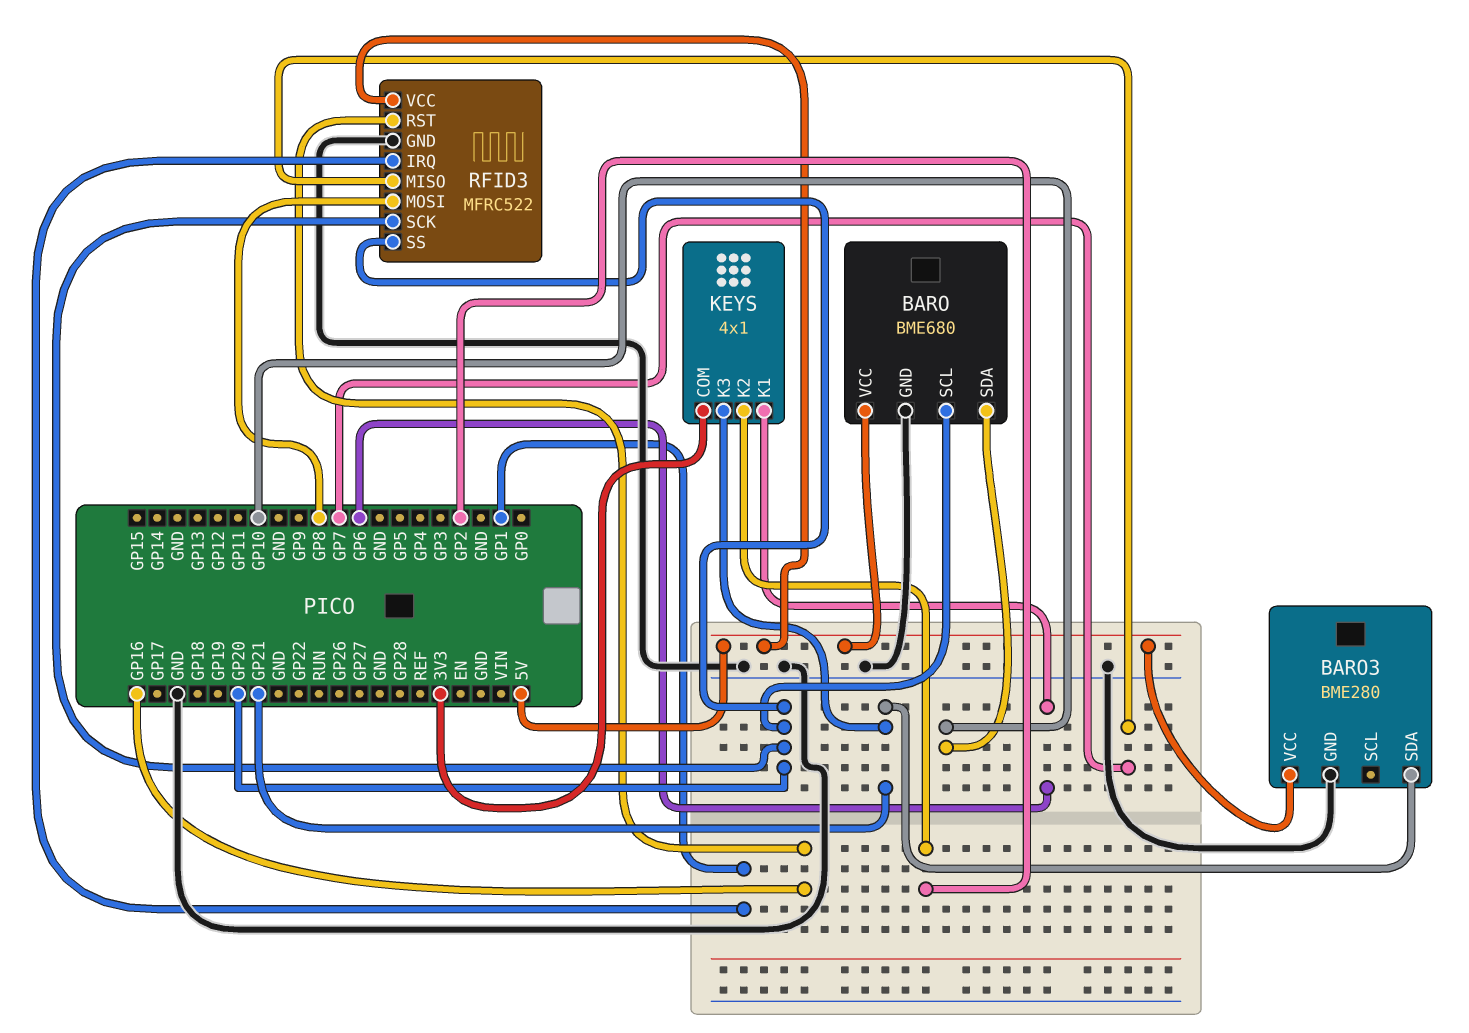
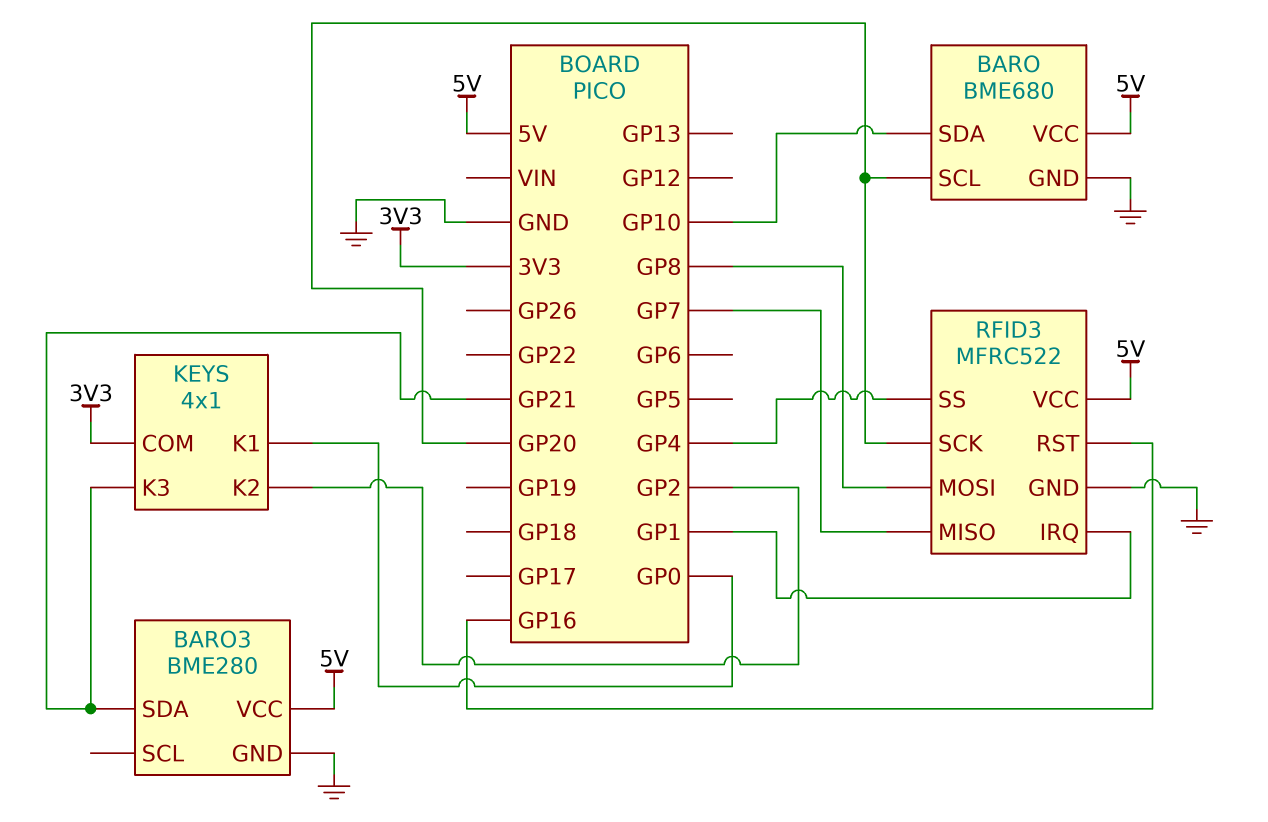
KEYS pin K1: GP6 -> GP0
RFID3 pin SS: GP20 -> GP4

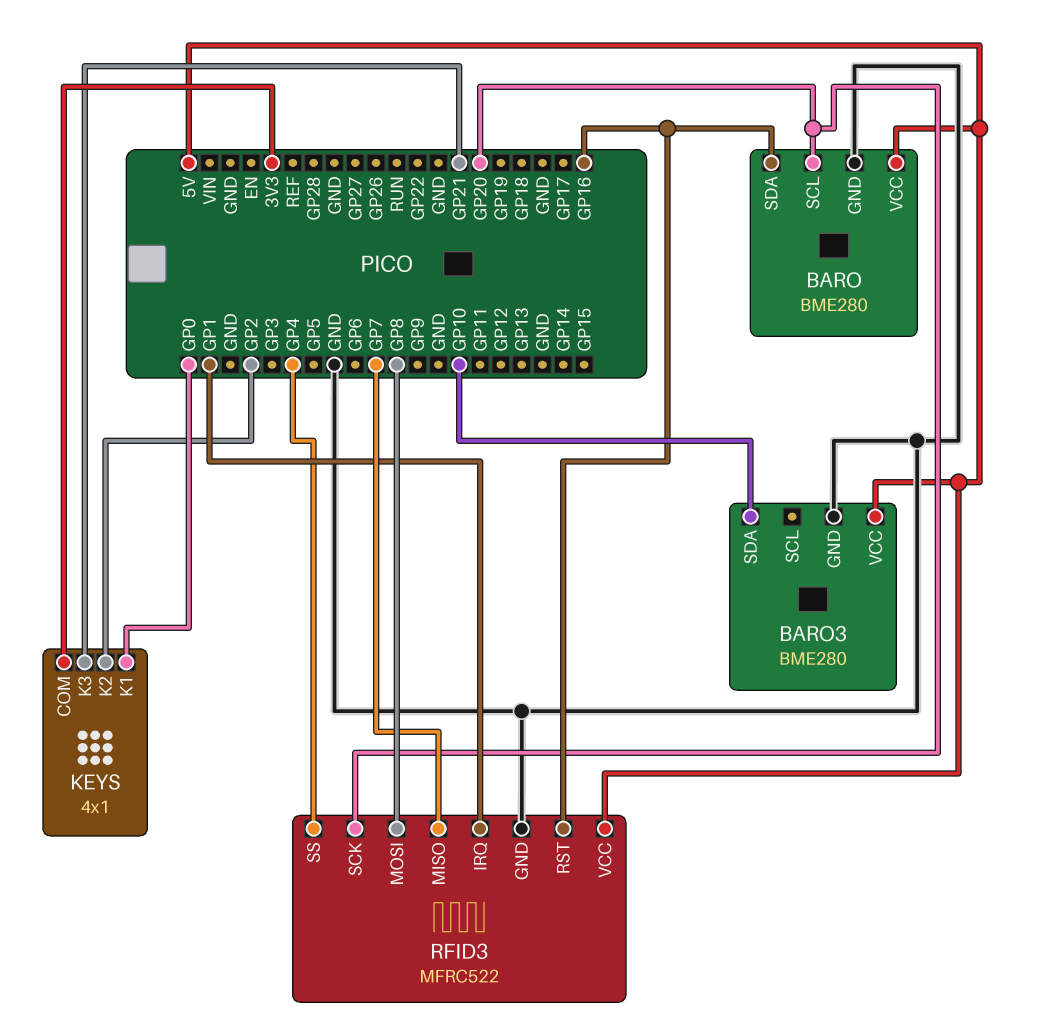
BARO: BME680 -> BME280
BARO pin SDA: GP10 -> GP16
BARO3 pin SDA: GP21 -> GP10

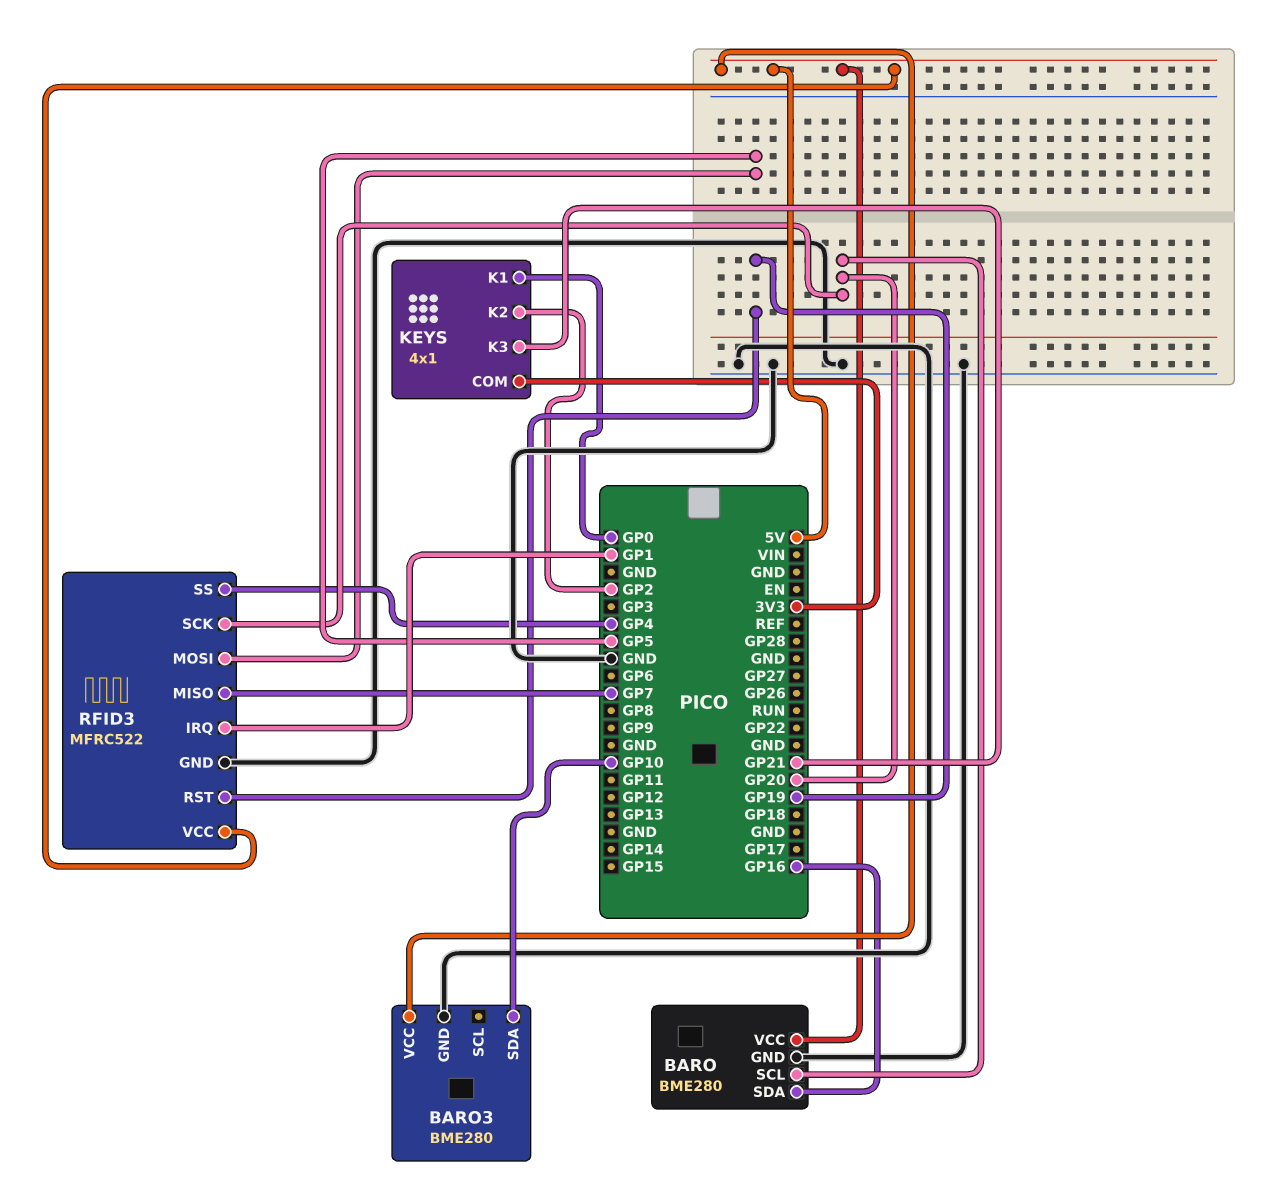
RFID3 pin MOSI: GP8 -> GP5
RFID3 pin RST: GP16 -> GP19

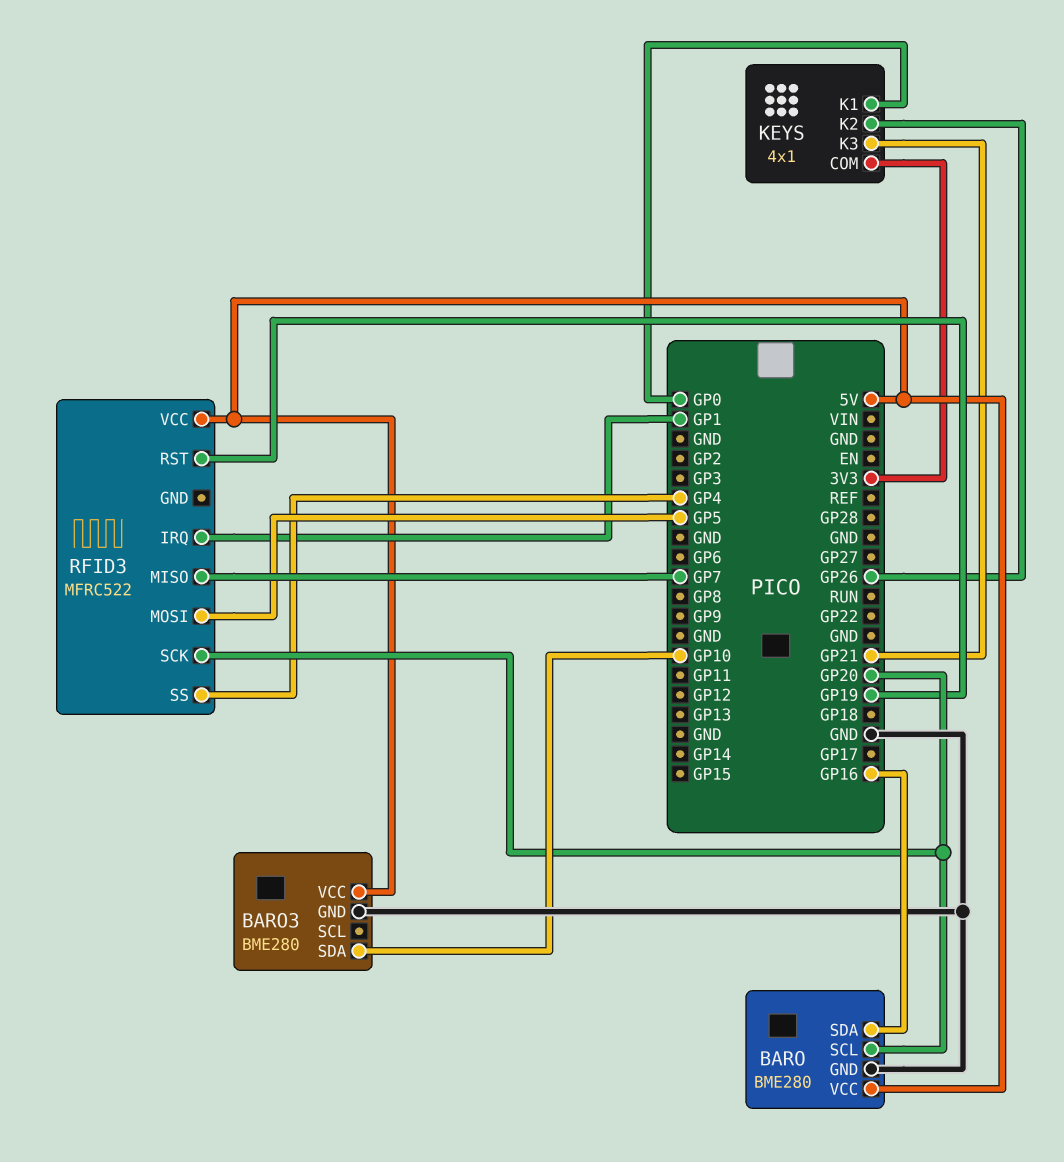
KEYS pin K2: GP2 -> GP26
RFID3 pin GND: GND -> none

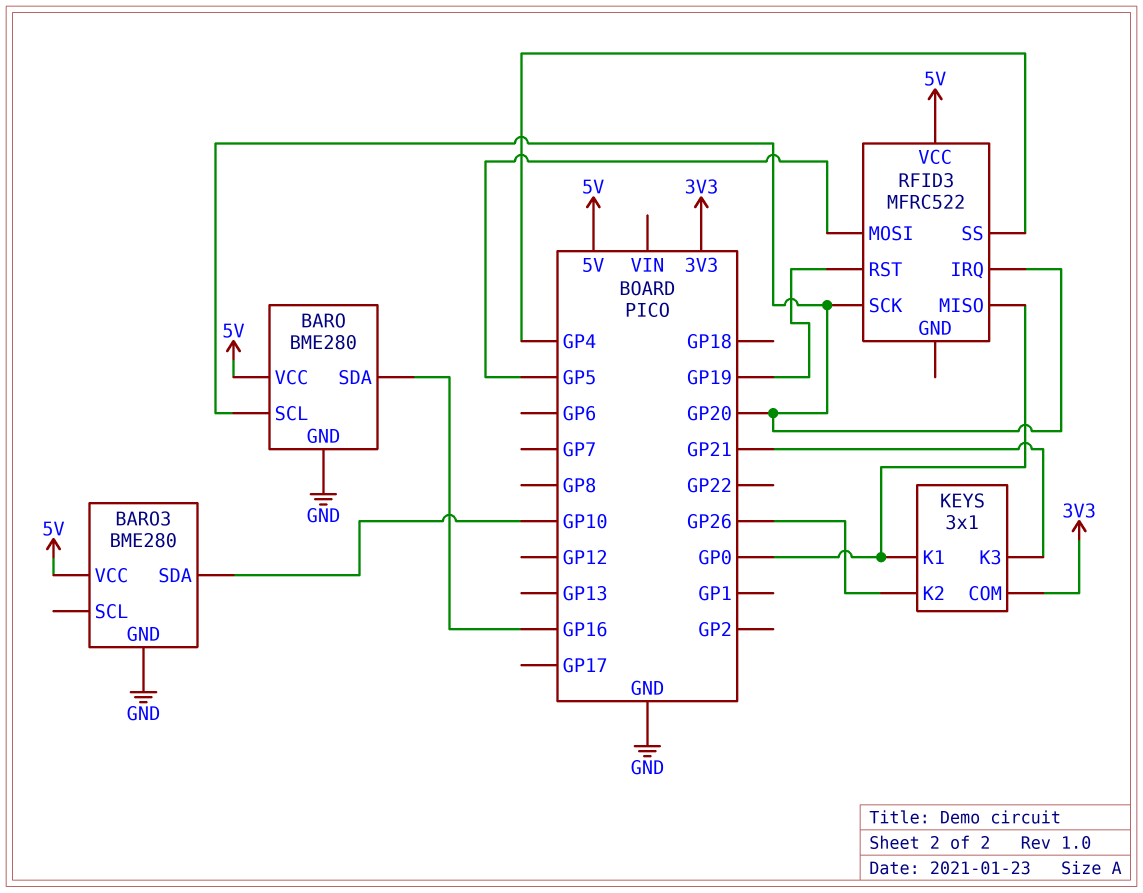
KEYS: 4x1 -> 3x1
RFID3 pin IRQ: GP1 -> GP20
RFID3 pin MISO: GP7 -> GP0

